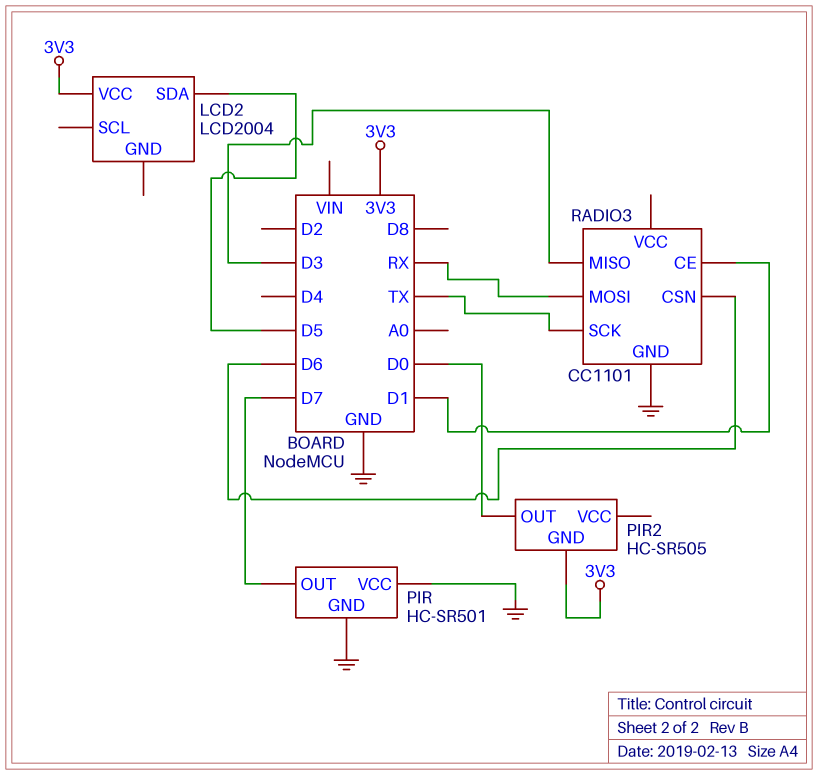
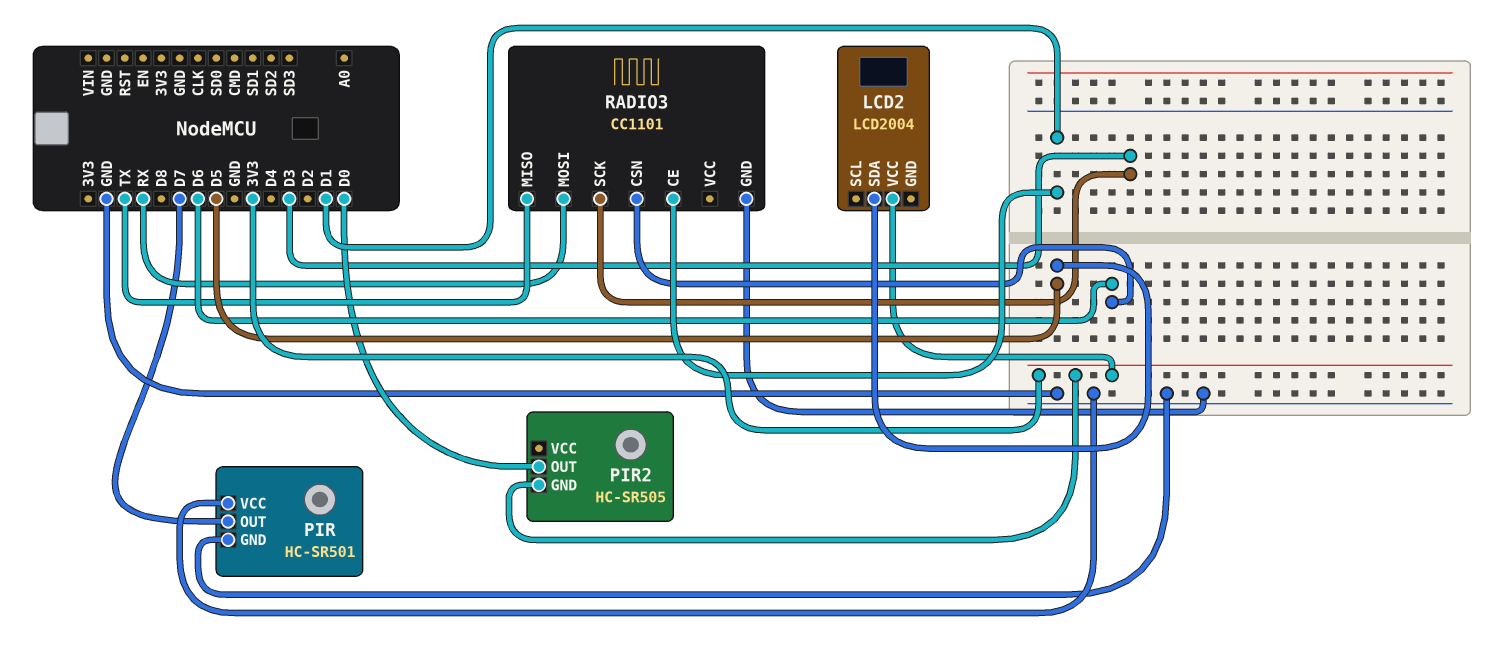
RADIO3 pin MISO: D3 -> TX
RADIO3 pin SCK: TX -> D3

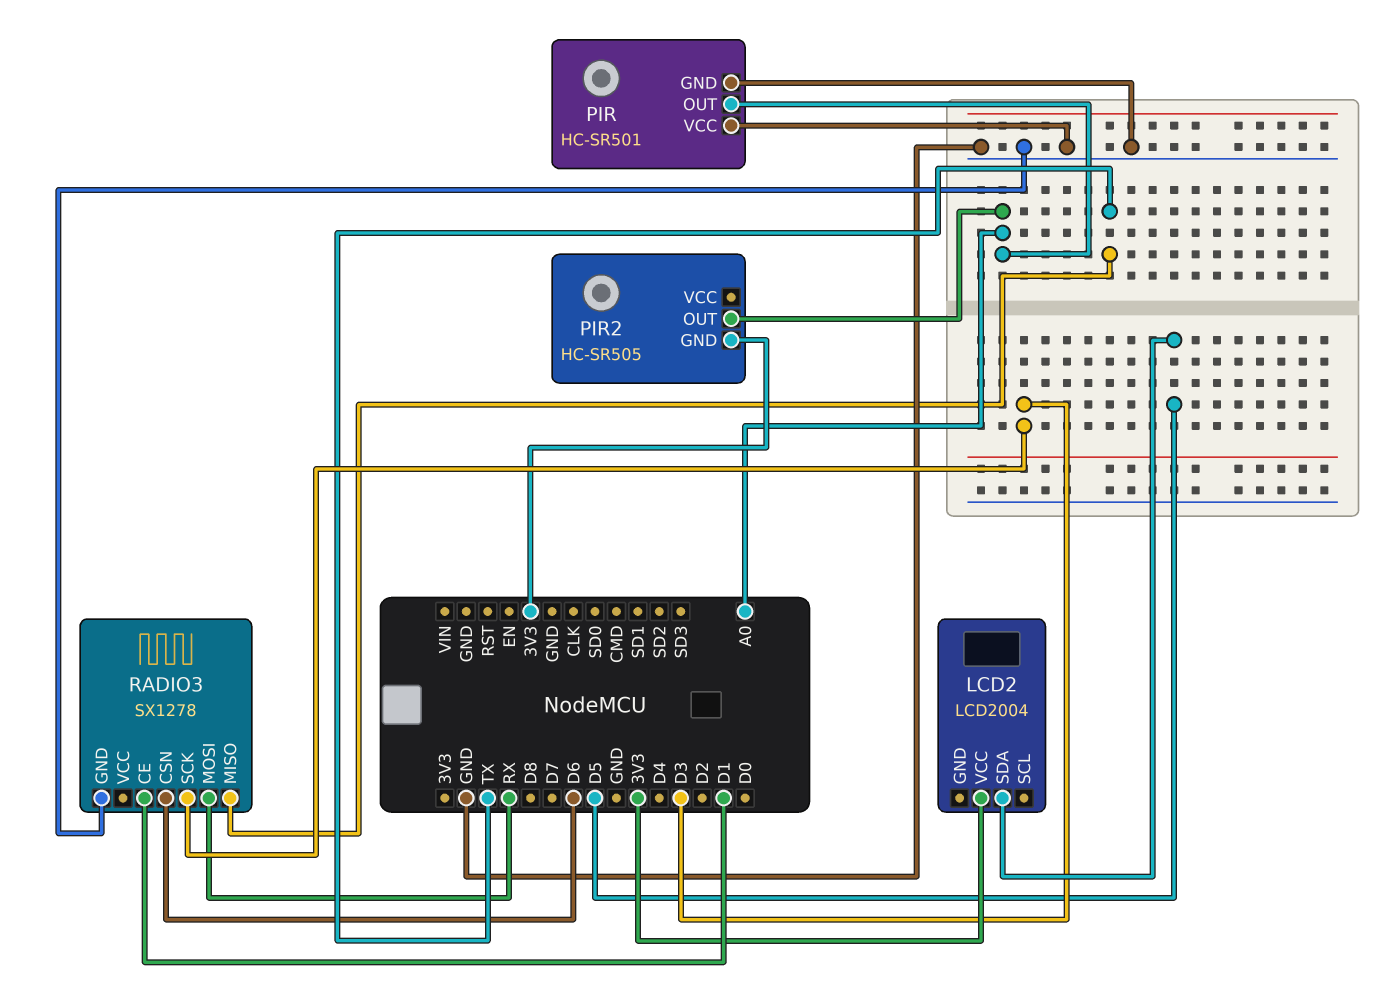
PIR pin OUT: D7 -> A0
PIR2 pin OUT: D0 -> A0
RADIO3: CC1101 -> SX1278

